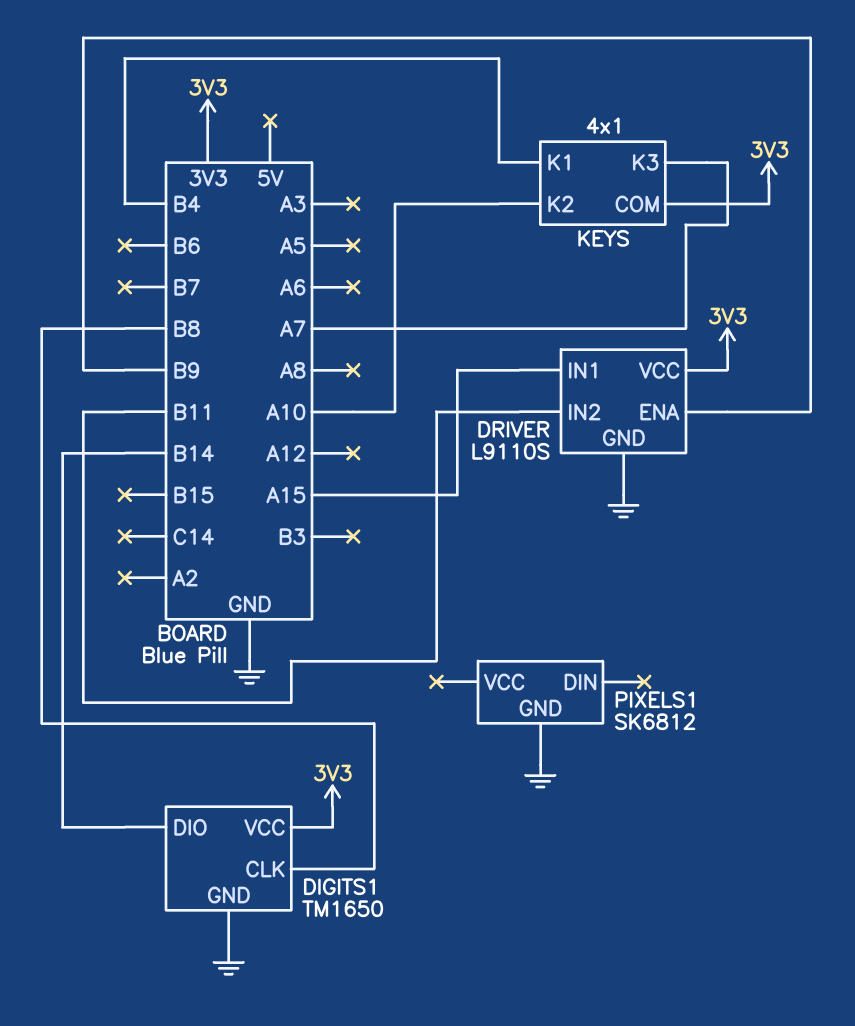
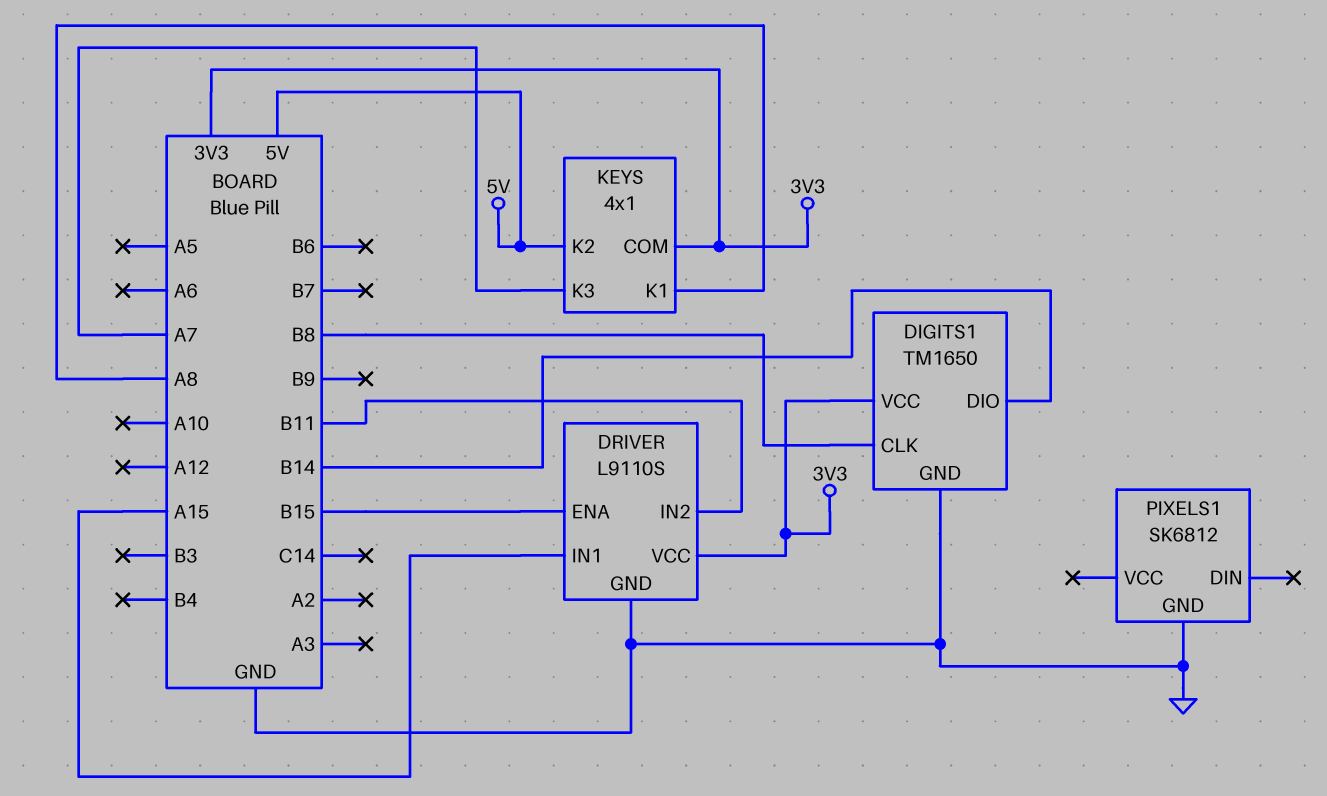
DRIVER pin ENA: B9 -> B15
KEYS pin K1: B4 -> A8
KEYS pin K2: A10 -> 5V

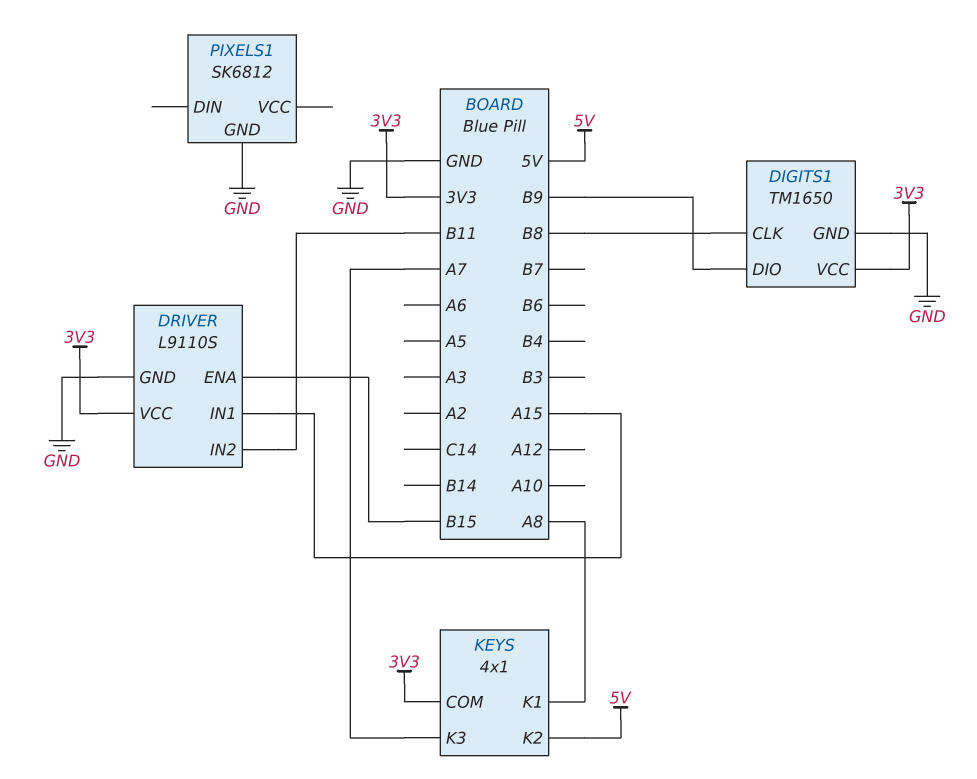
DIGITS1 pin DIO: B14 -> B9

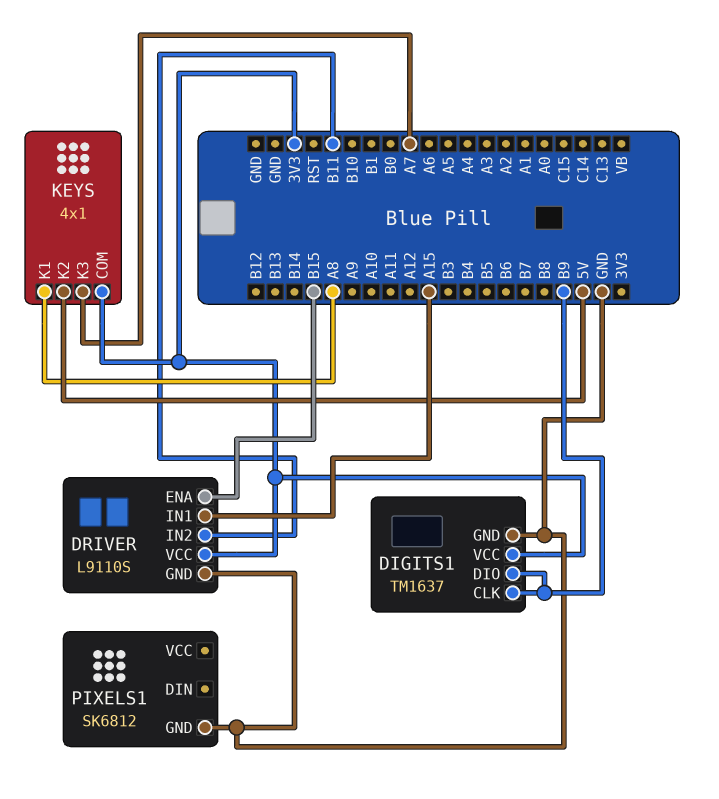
DIGITS1: TM1650 -> TM1637
DIGITS1 pin CLK: B8 -> B9

